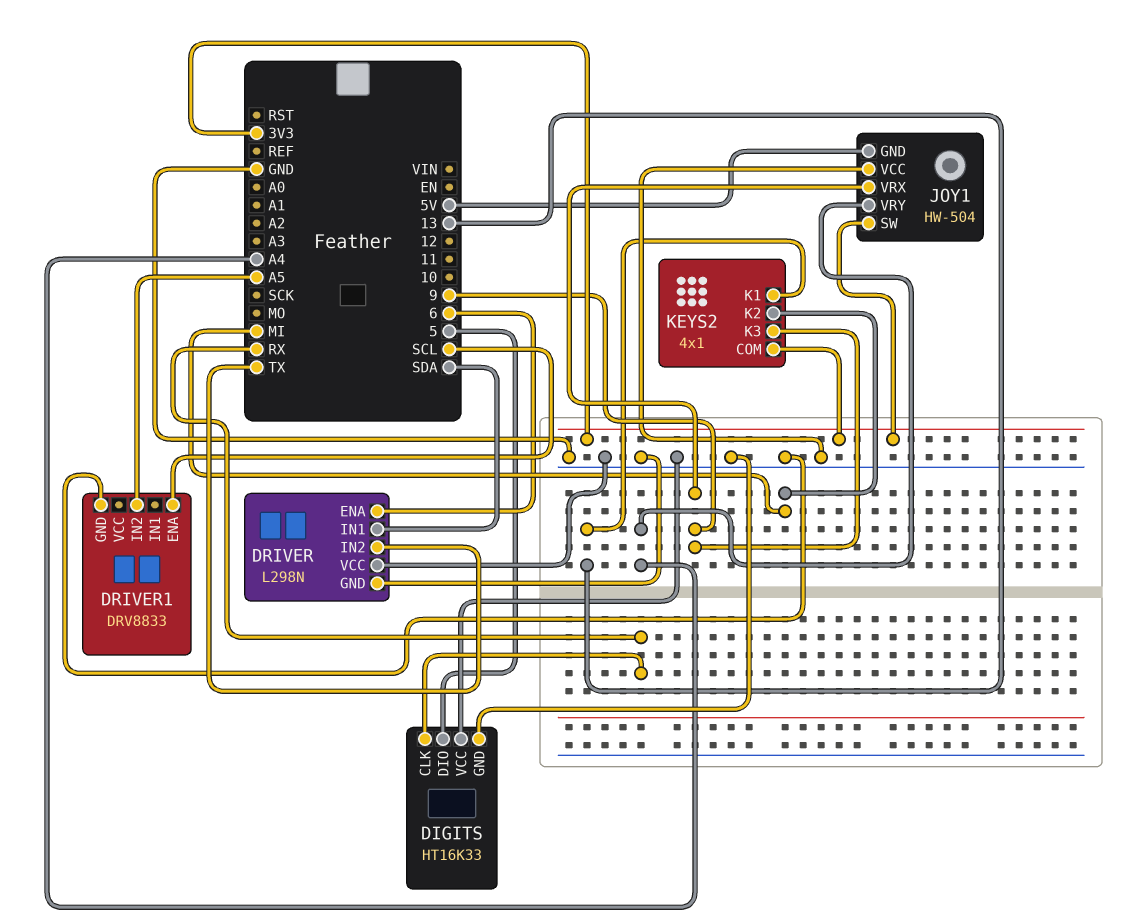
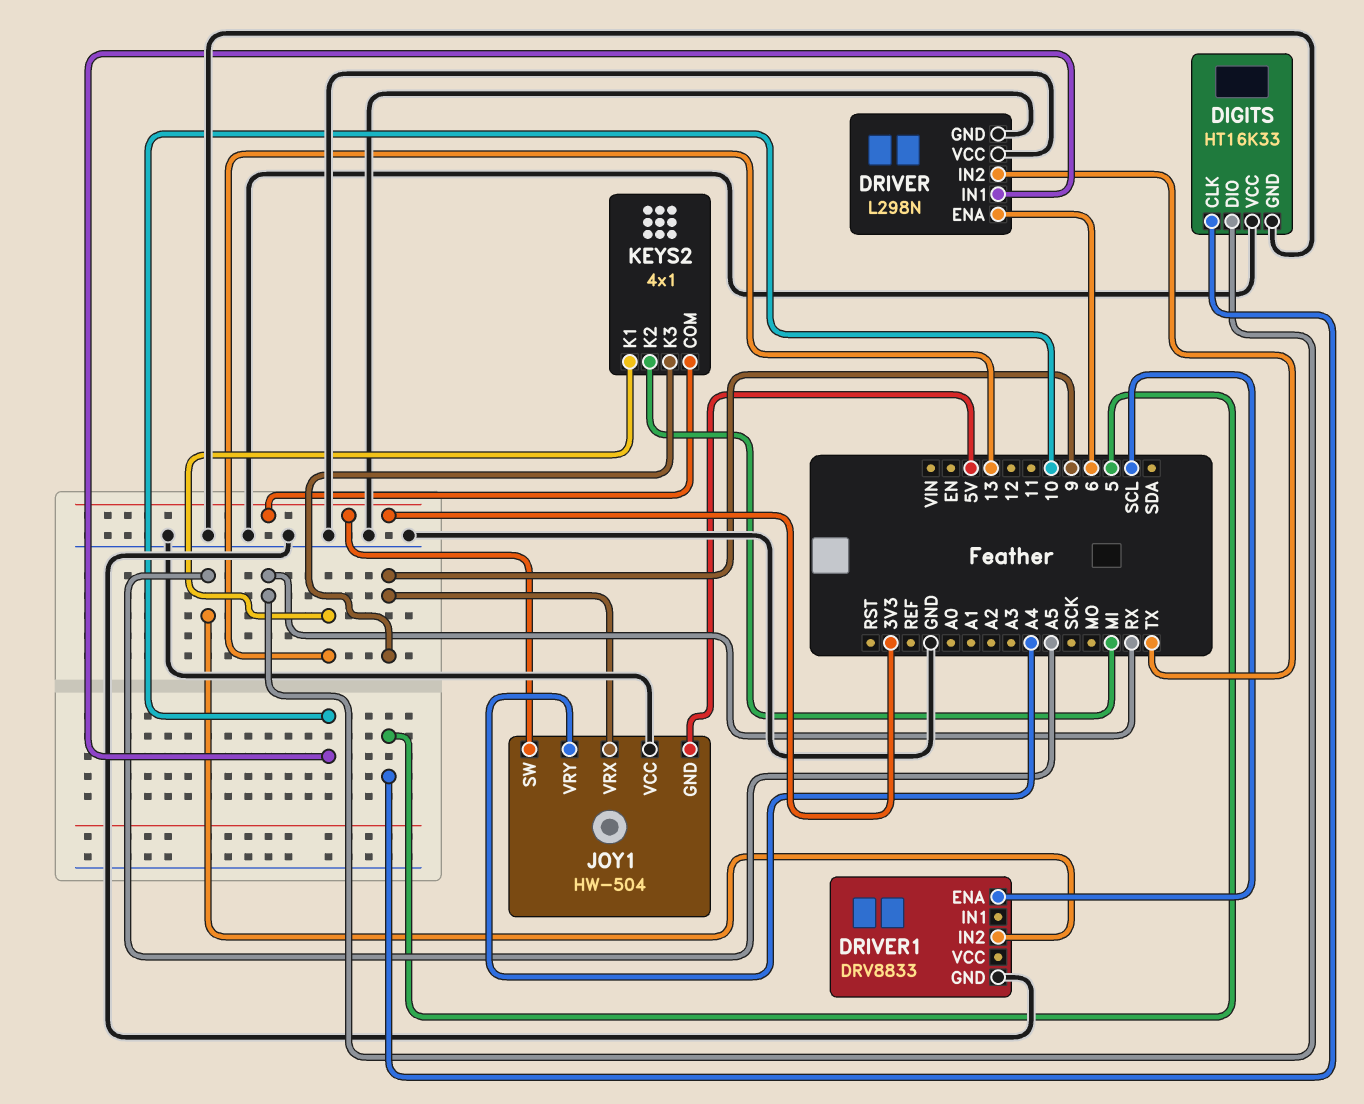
DIGITS pin CLK: RX -> 5
DIGITS pin DIO: 5 -> RX
DRIVER pin IN1: SDA -> 10

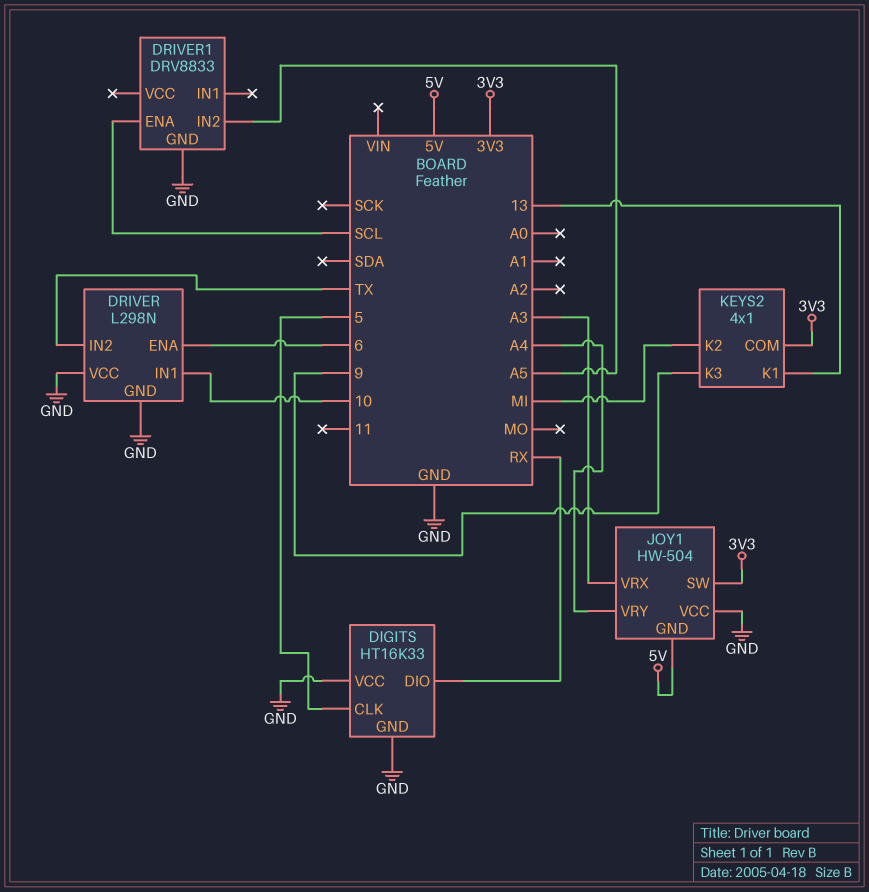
JOY1 pin VRX: 9 -> A3

